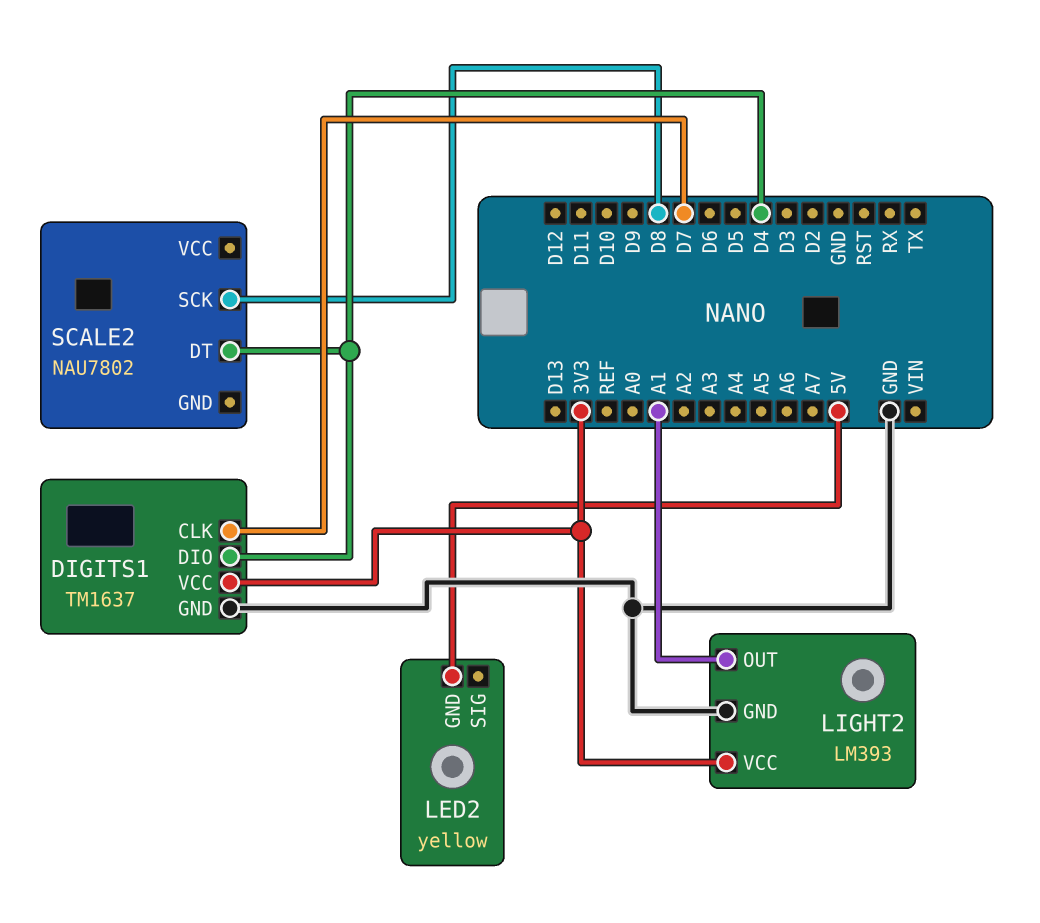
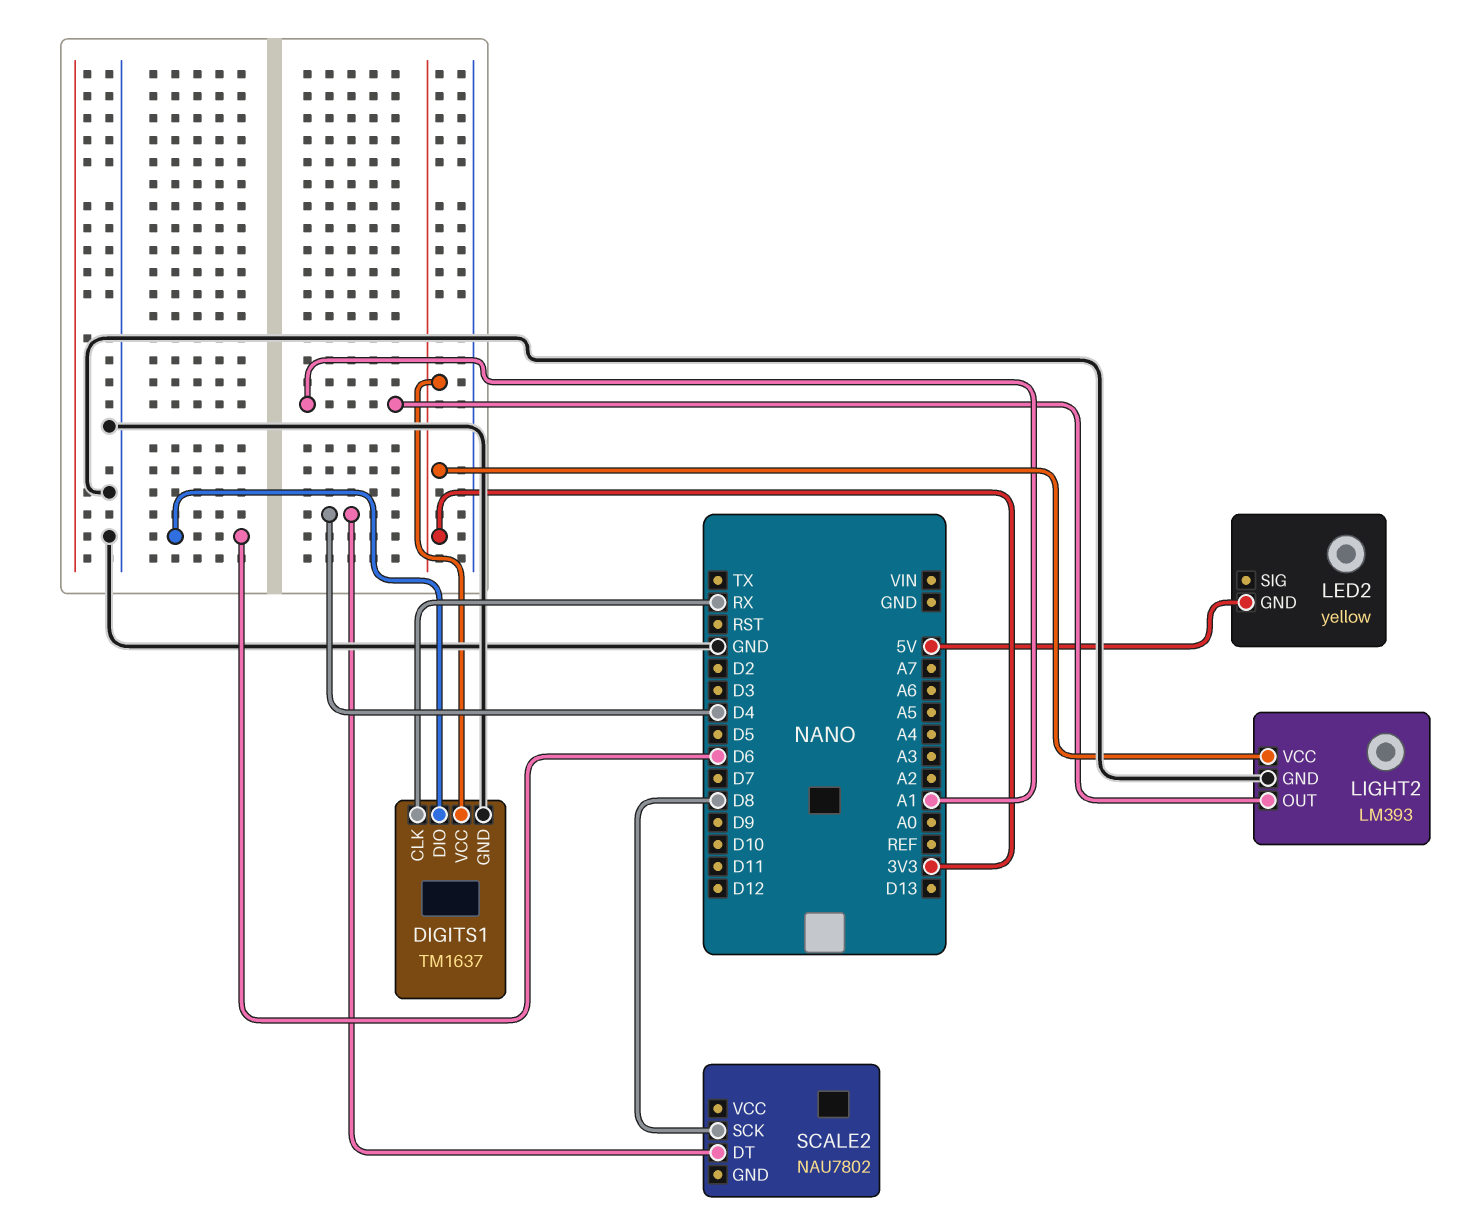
DIGITS1 pin CLK: D7 -> RX
DIGITS1 pin DIO: D4 -> D6

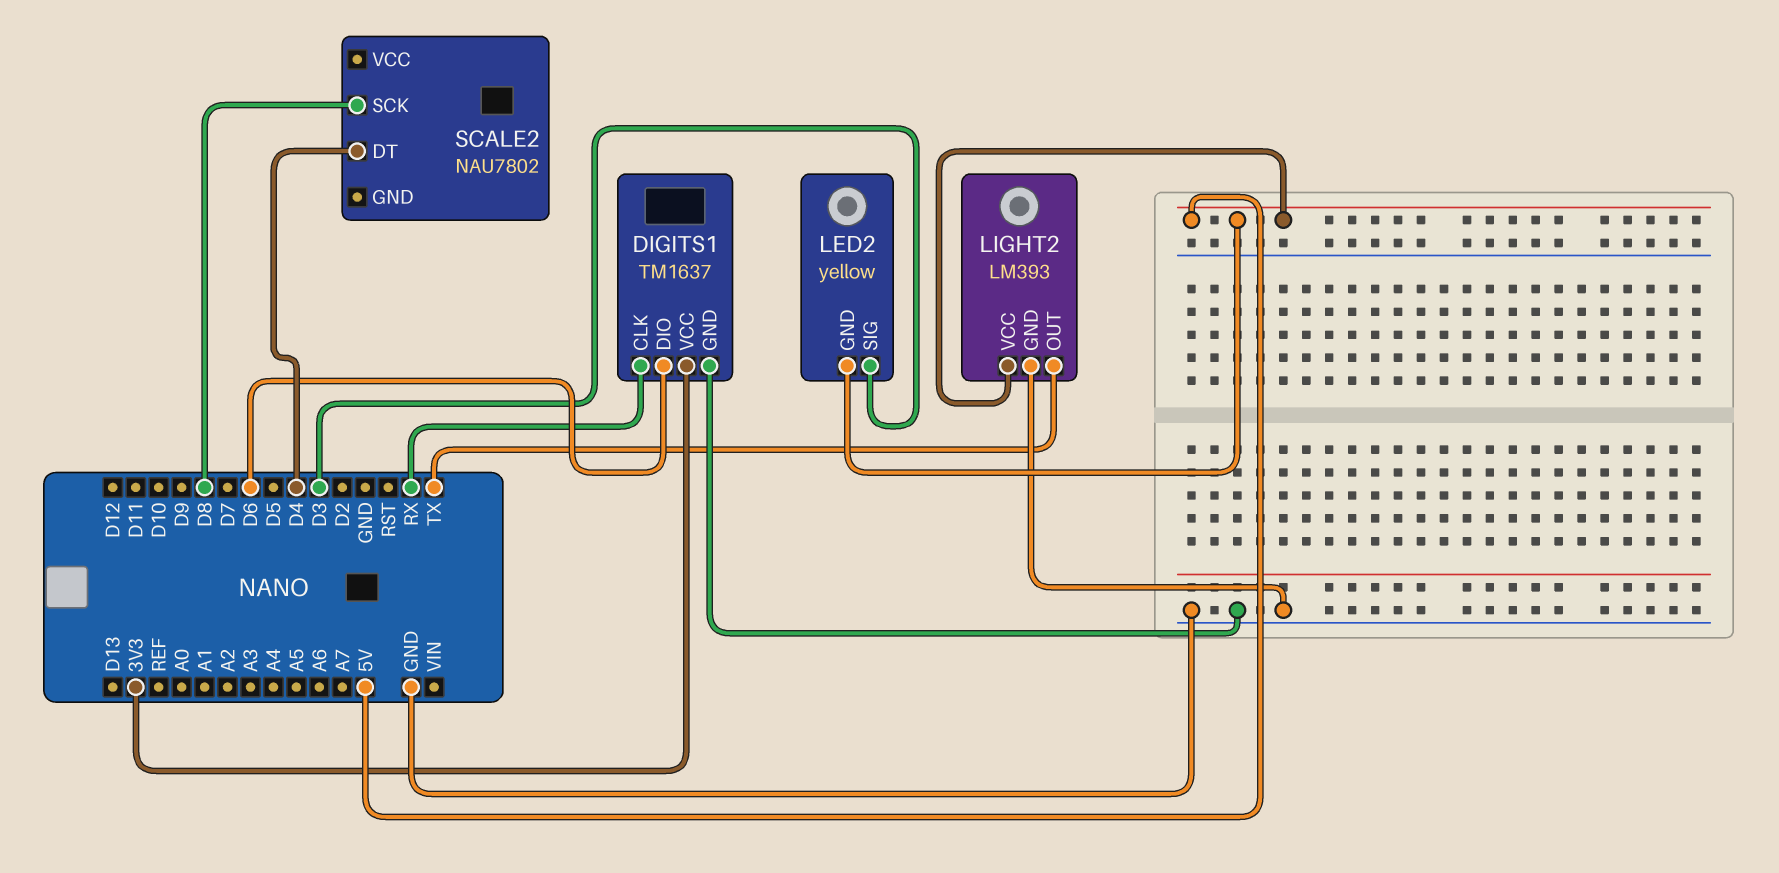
LED2 pin SIG: none -> D3
LIGHT2 pin OUT: A1 -> TX
LIGHT2 pin VCC: 3V3 -> 5V

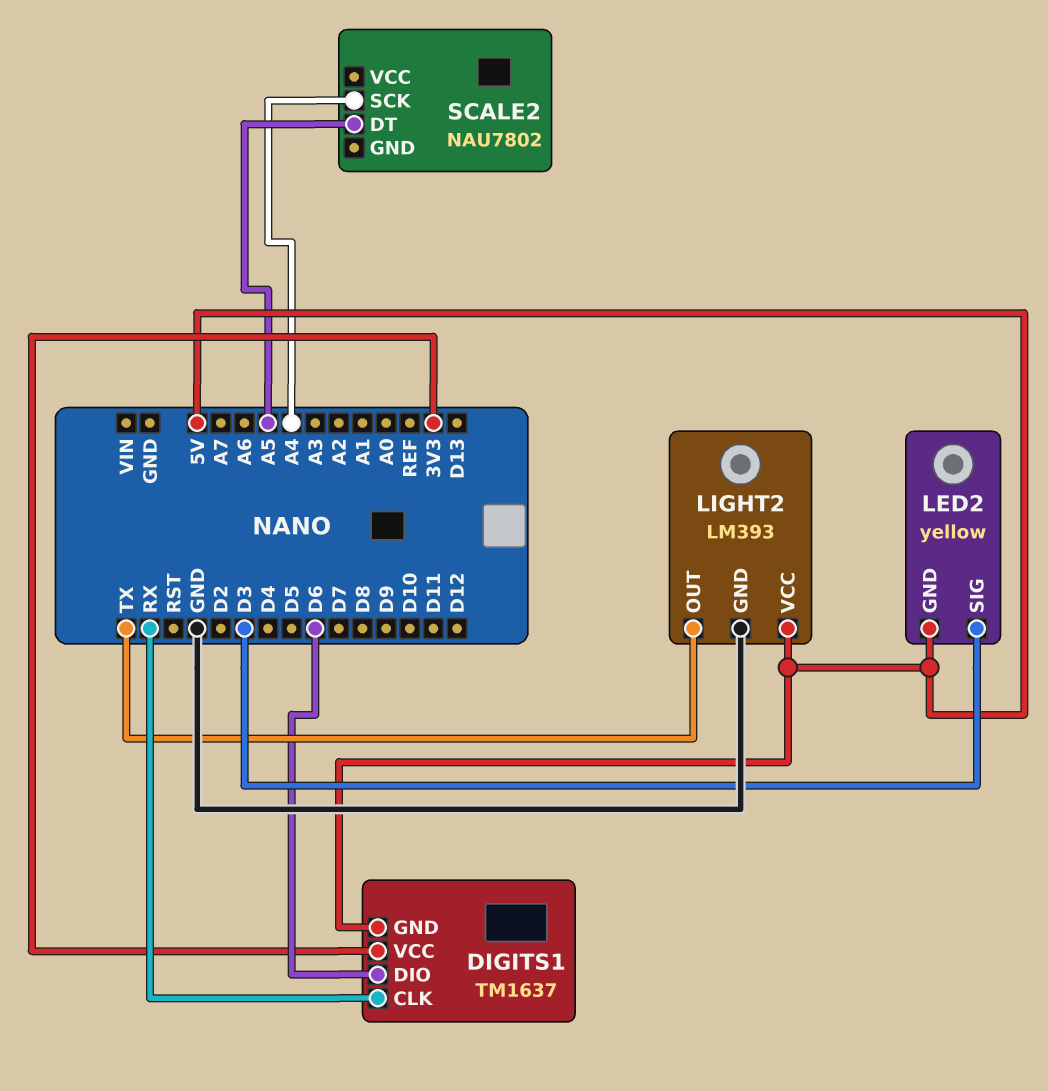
DIGITS1 pin GND: GND -> 5V
SCALE2 pin DT: D4 -> A5
SCALE2 pin SCK: D8 -> A4

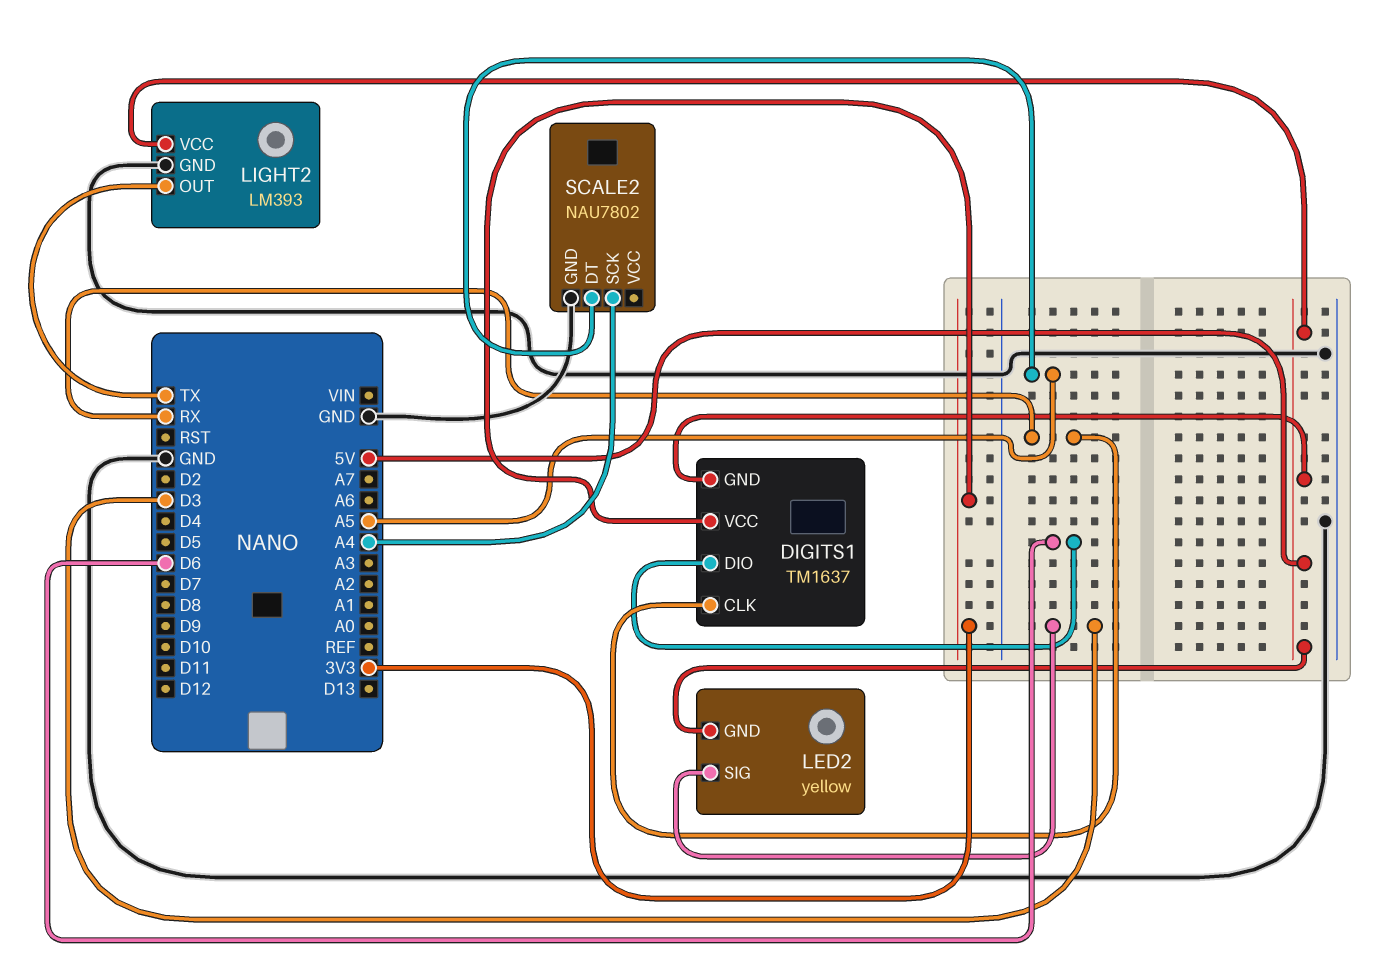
SCALE2 pin GND: none -> GND

